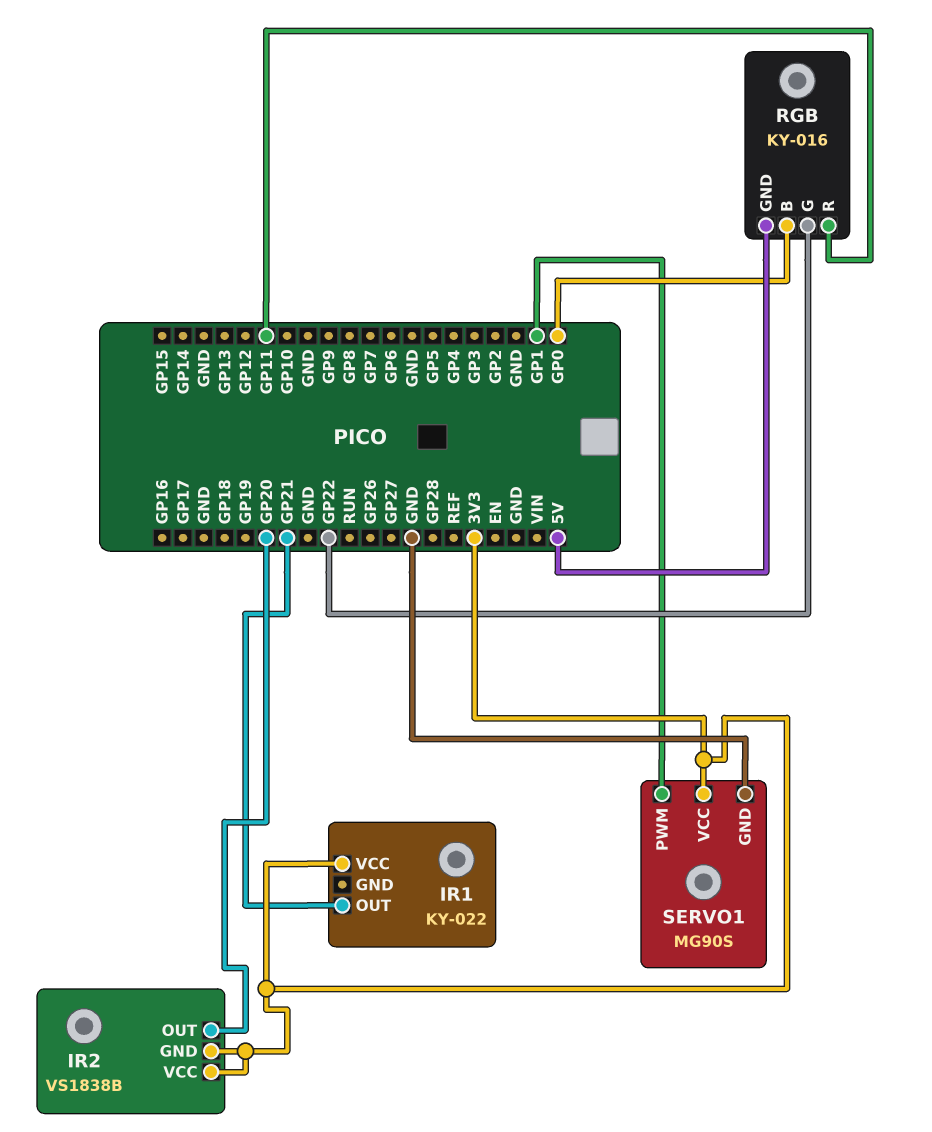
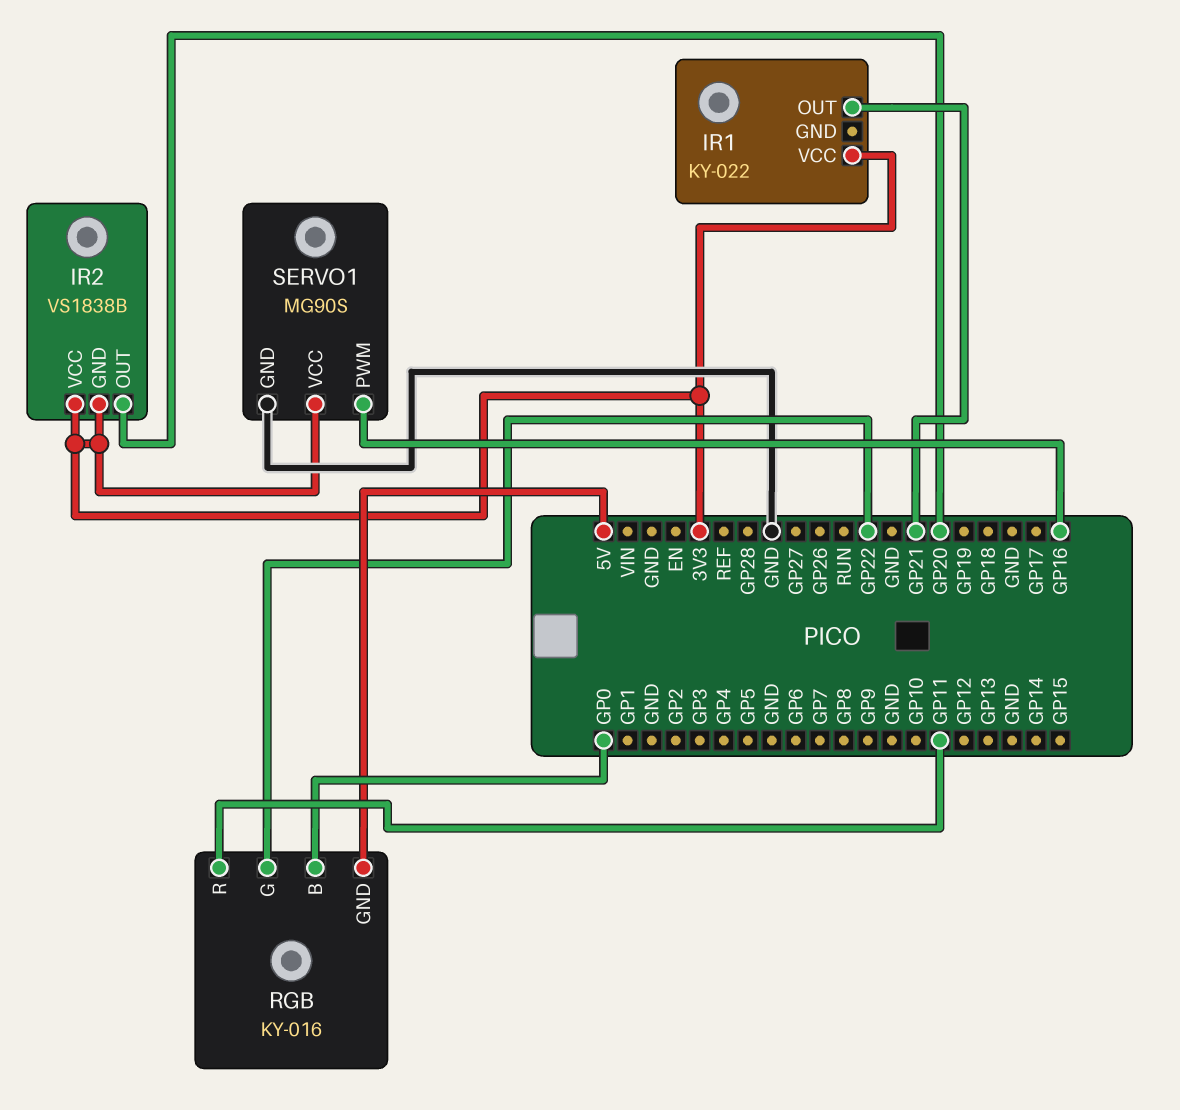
SERVO1 pin PWM: GP1 -> GP16

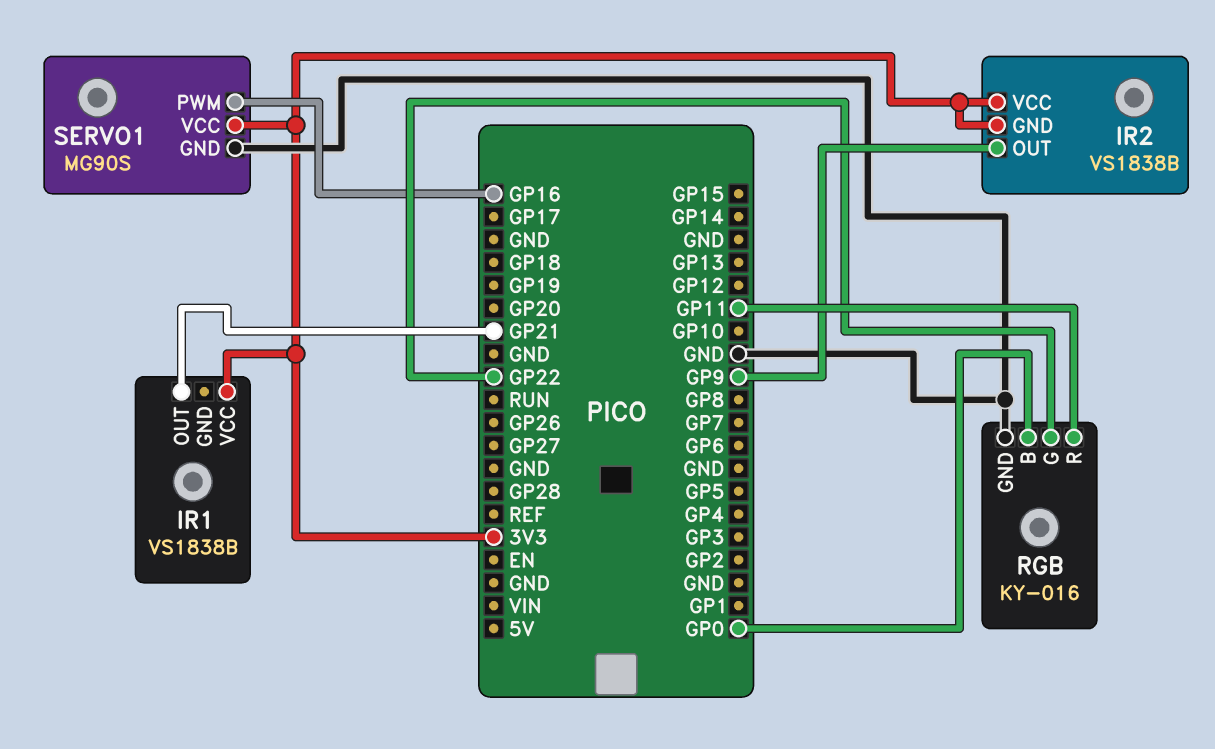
IR1: KY-022 -> VS1838B
IR2 pin OUT: GP20 -> GP9
RGB pin GND: 5V -> GND

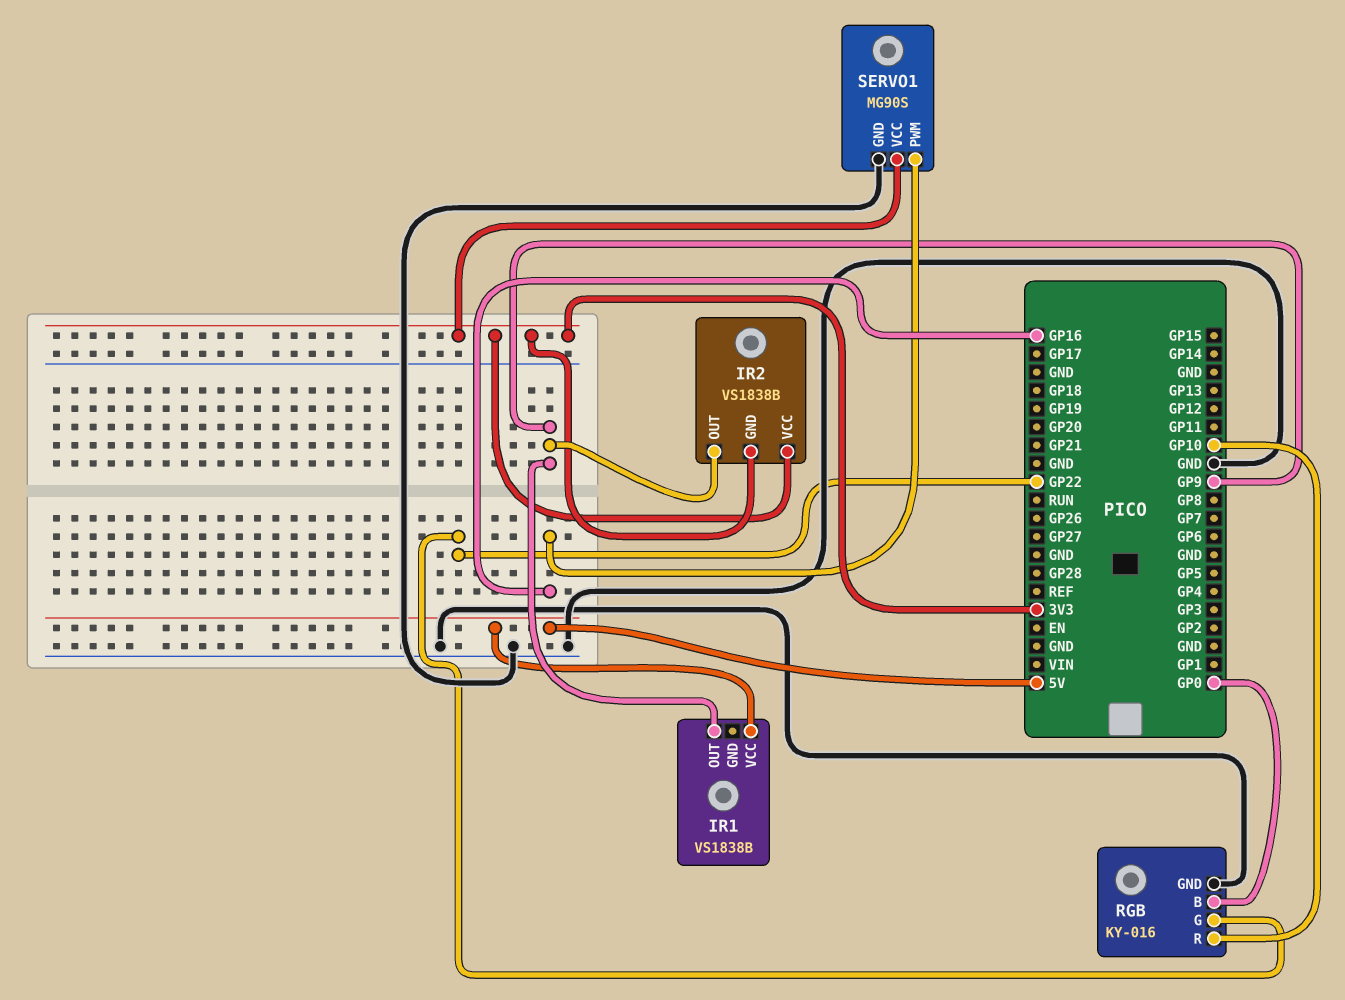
IR1 pin OUT: GP21 -> GP9
IR1 pin VCC: 3V3 -> 5V
RGB pin R: GP11 -> GP10

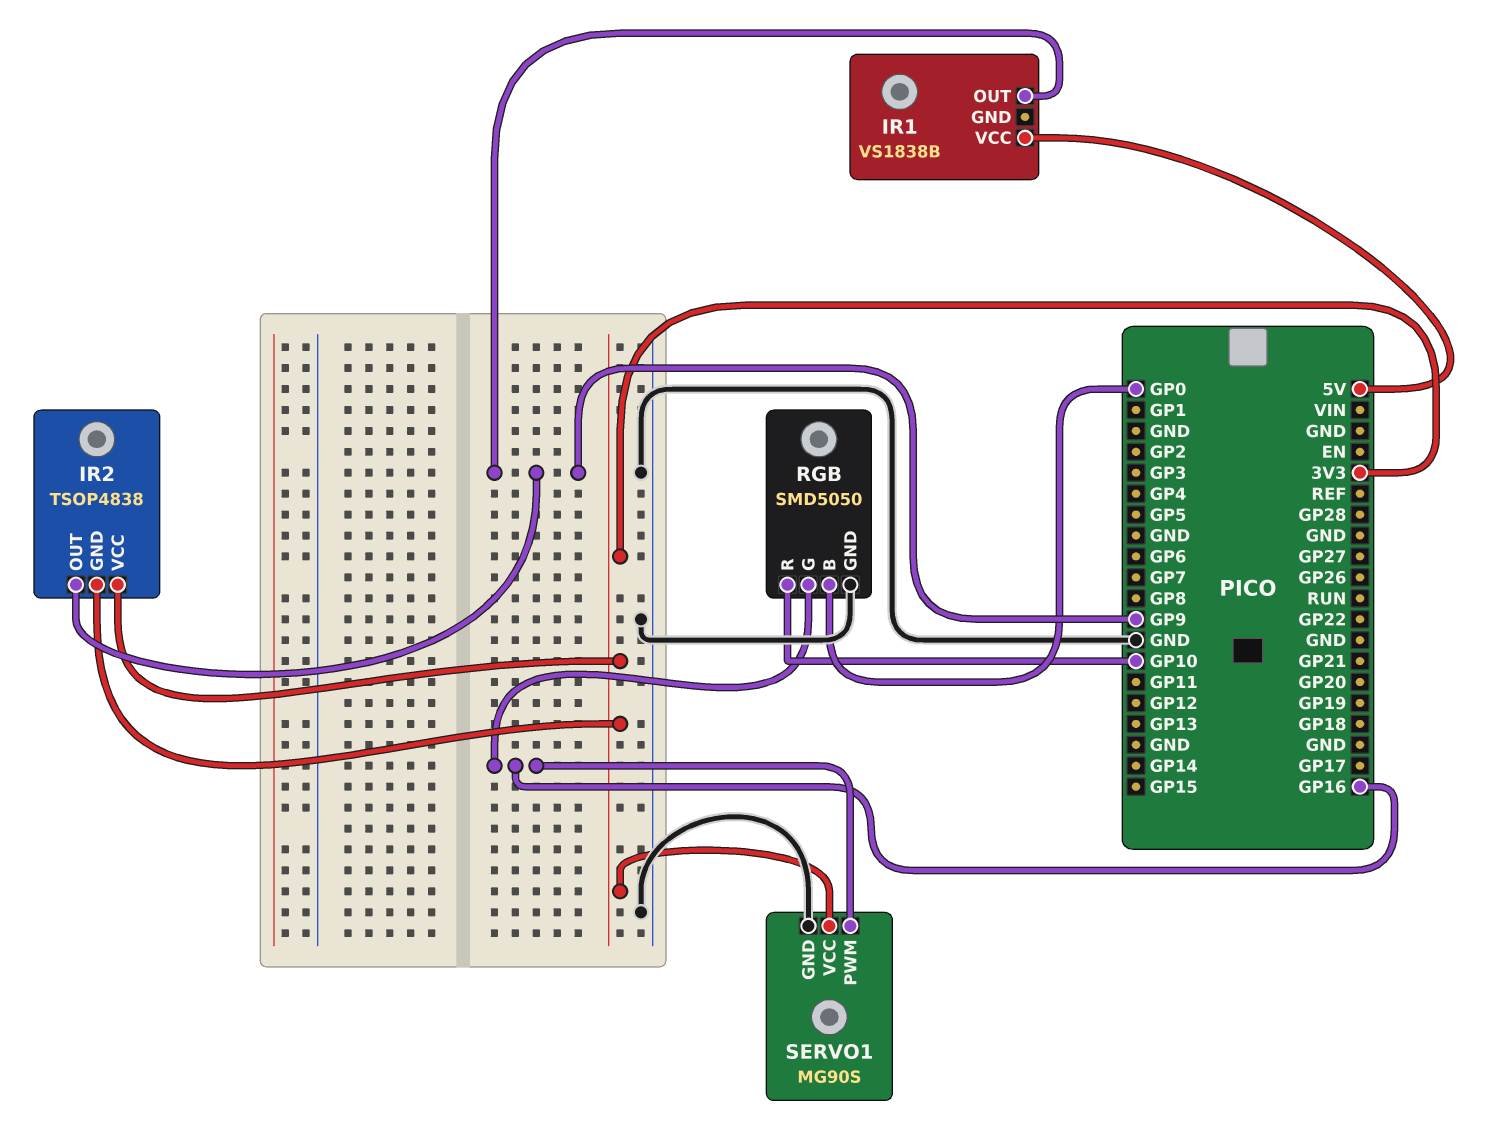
IR2: VS1838B -> TSOP4838
RGB: KY-016 -> SMD5050
RGB pin G: GP22 -> GP16

